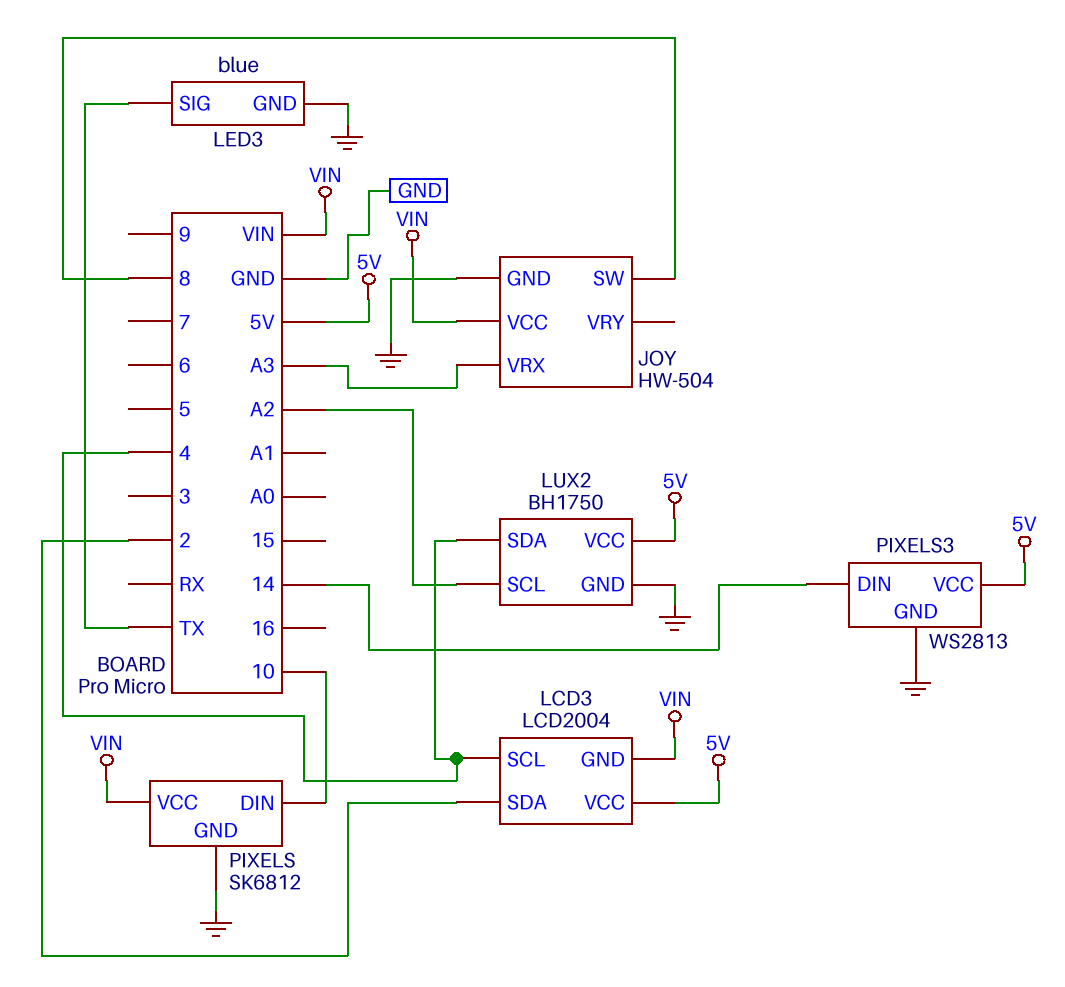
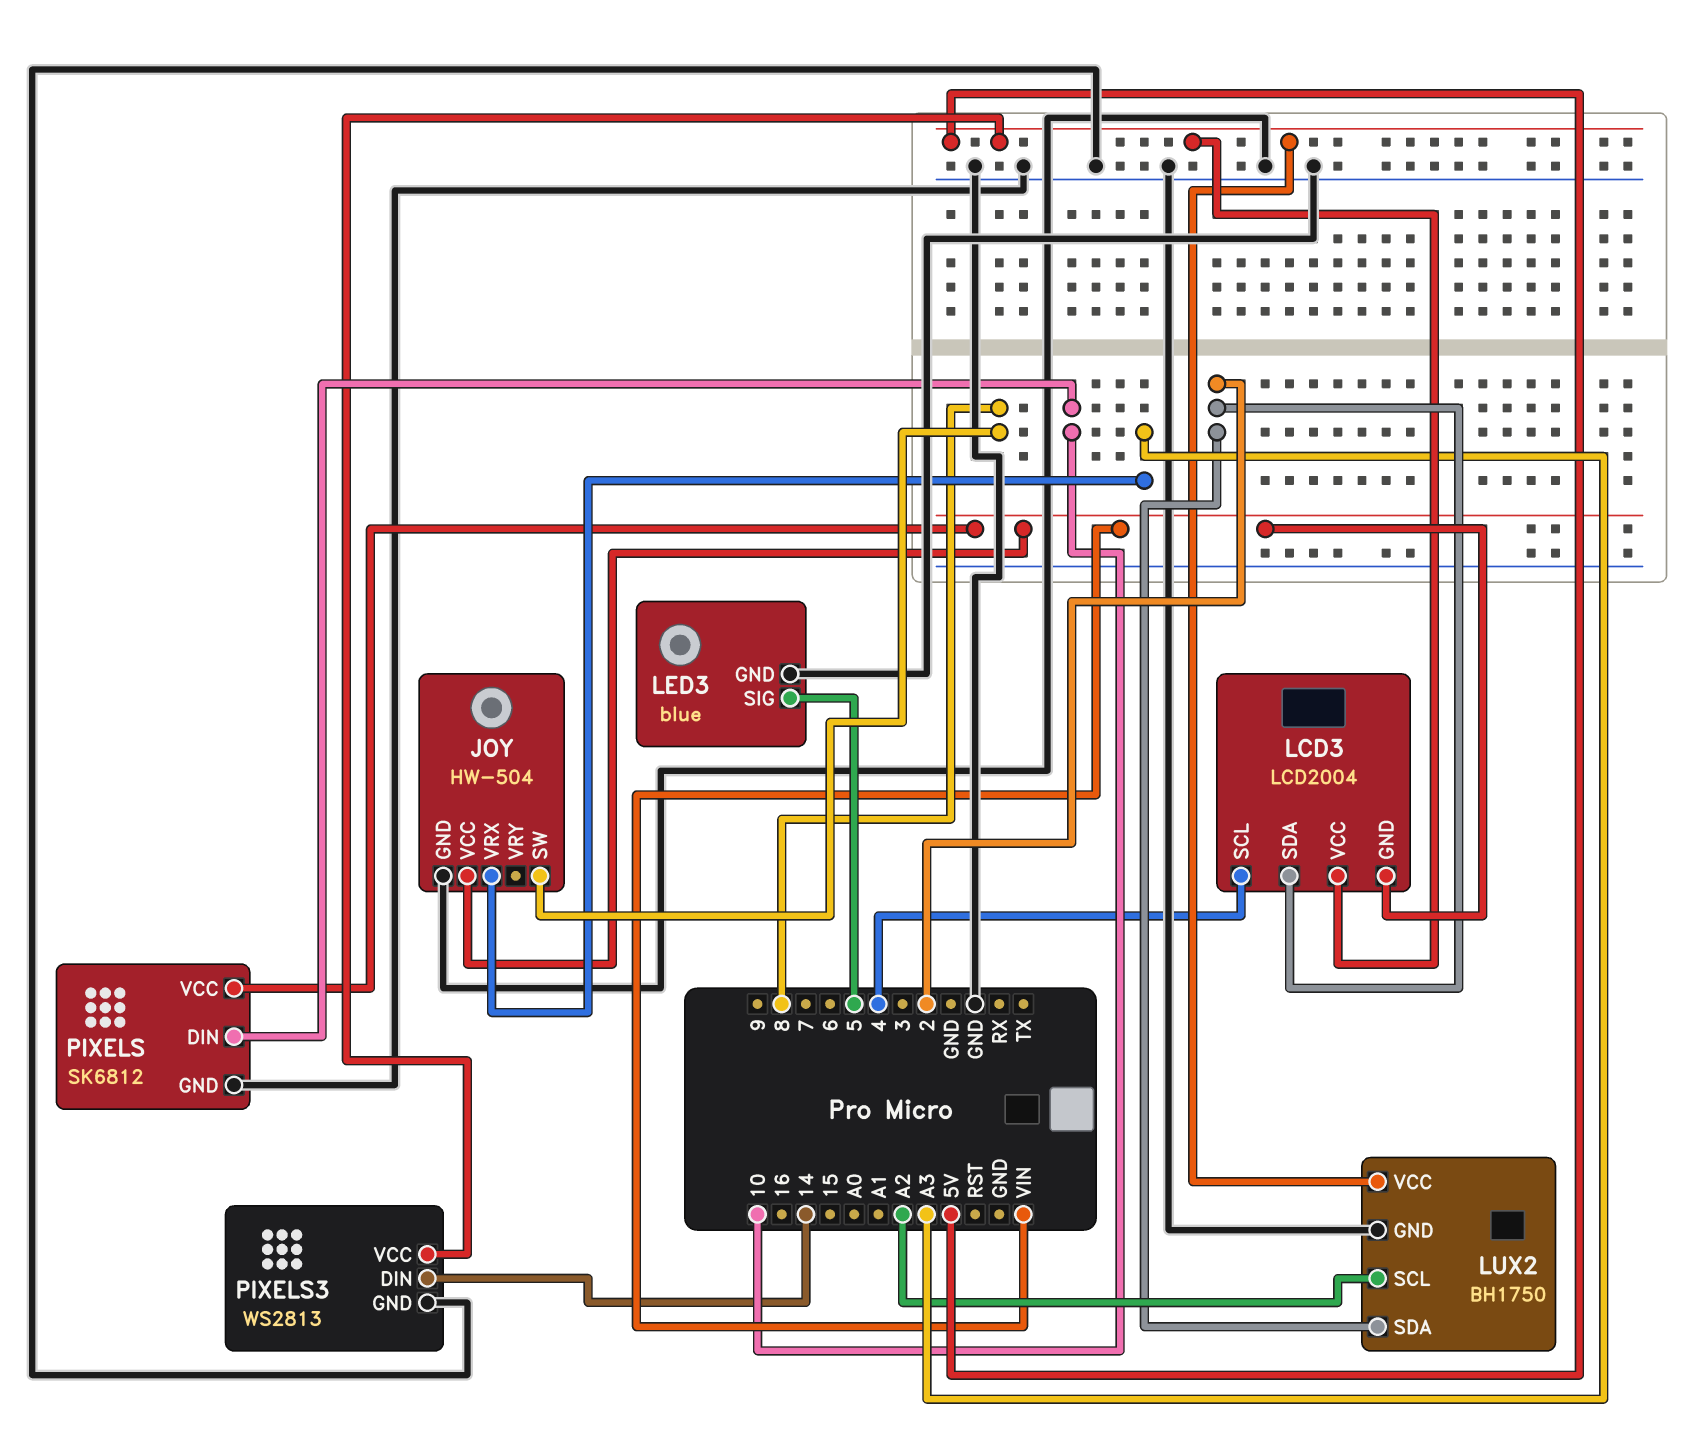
LED3 pin SIG: TX -> 5
LUX2 pin SDA: 4 -> 2

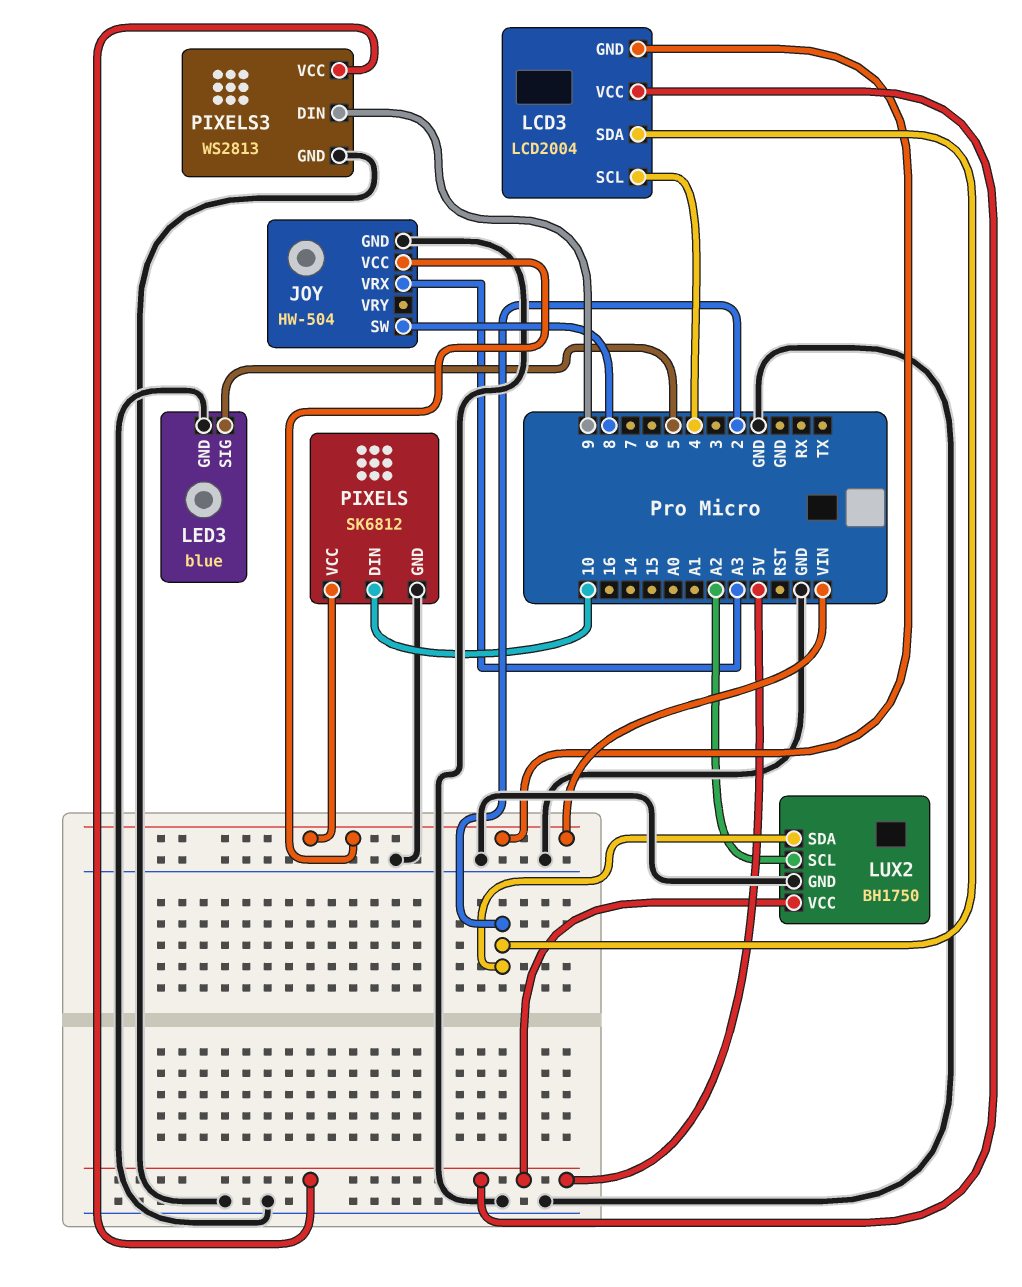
PIXELS3 pin DIN: 14 -> 9

